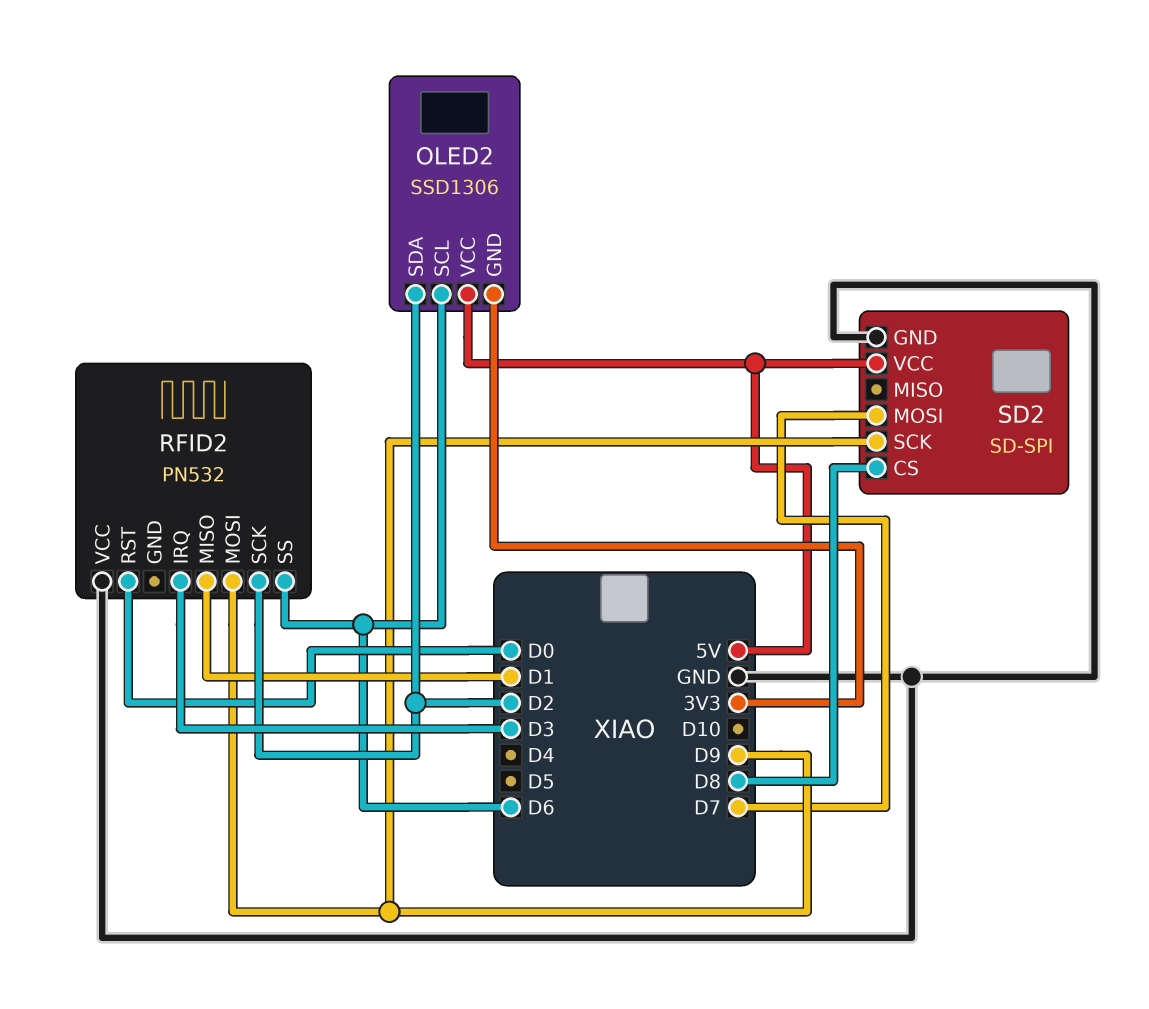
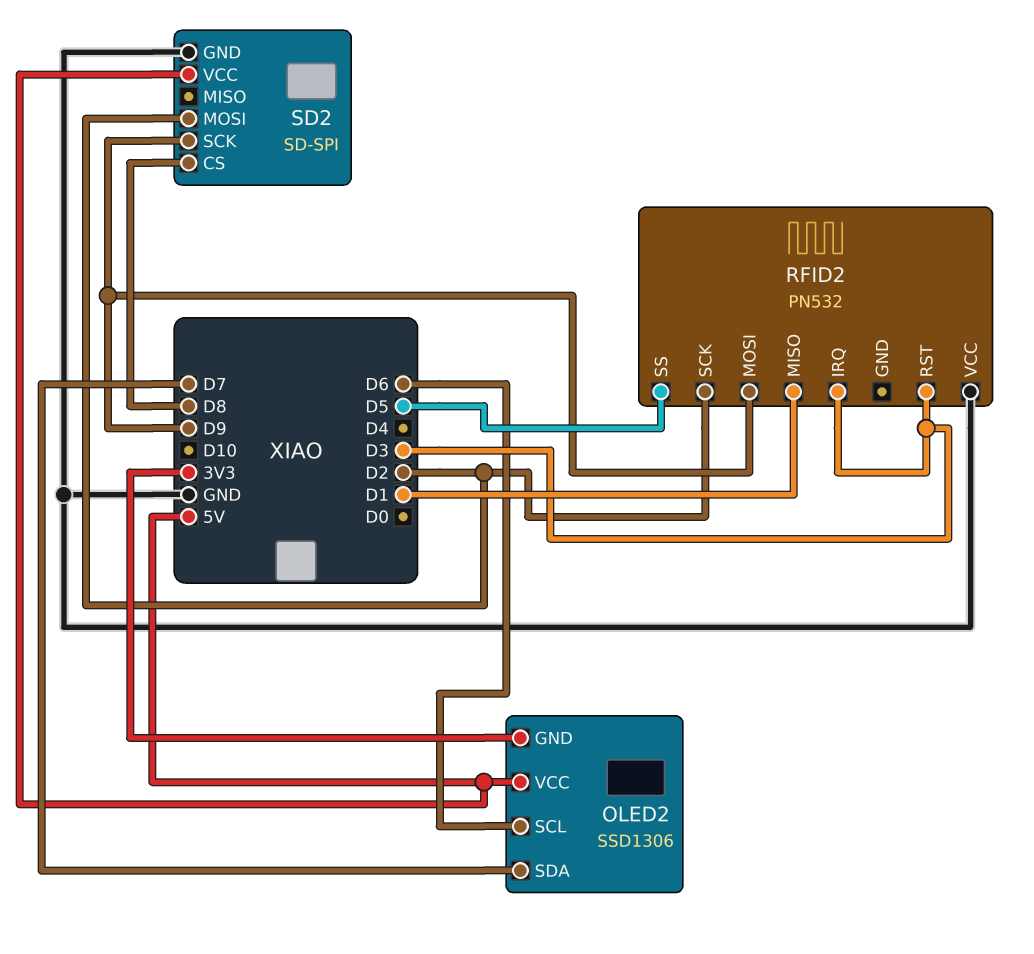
OLED2 pin SDA: D2 -> D7
RFID2 pin RST: D0 -> D3
RFID2 pin SS: D6 -> D5
SD2 pin MOSI: D7 -> D2

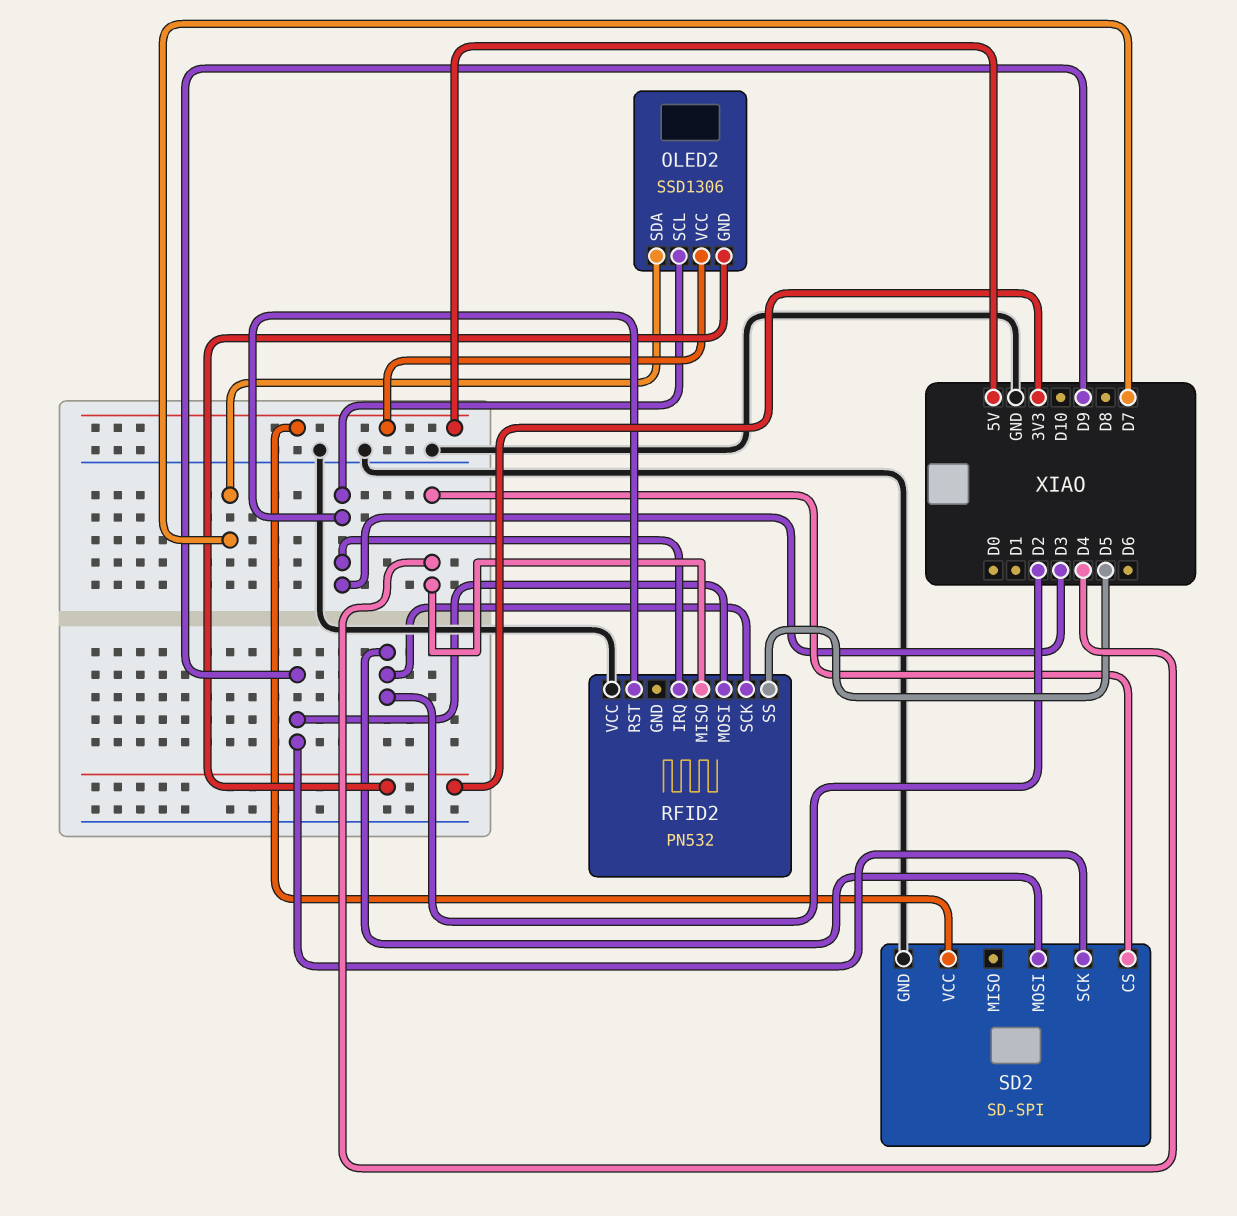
OLED2 pin SCL: D6 -> D3
RFID2 pin MISO: D1 -> D4
SD2 pin CS: D8 -> D4

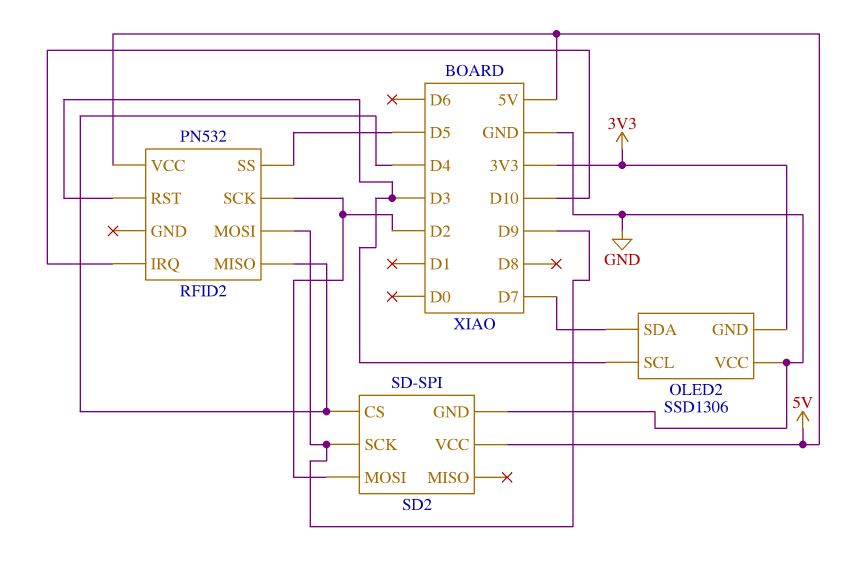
OLED2 pin VCC: 5V -> GND
RFID2 pin IRQ: D3 -> D10
RFID2 pin VCC: GND -> 5V

